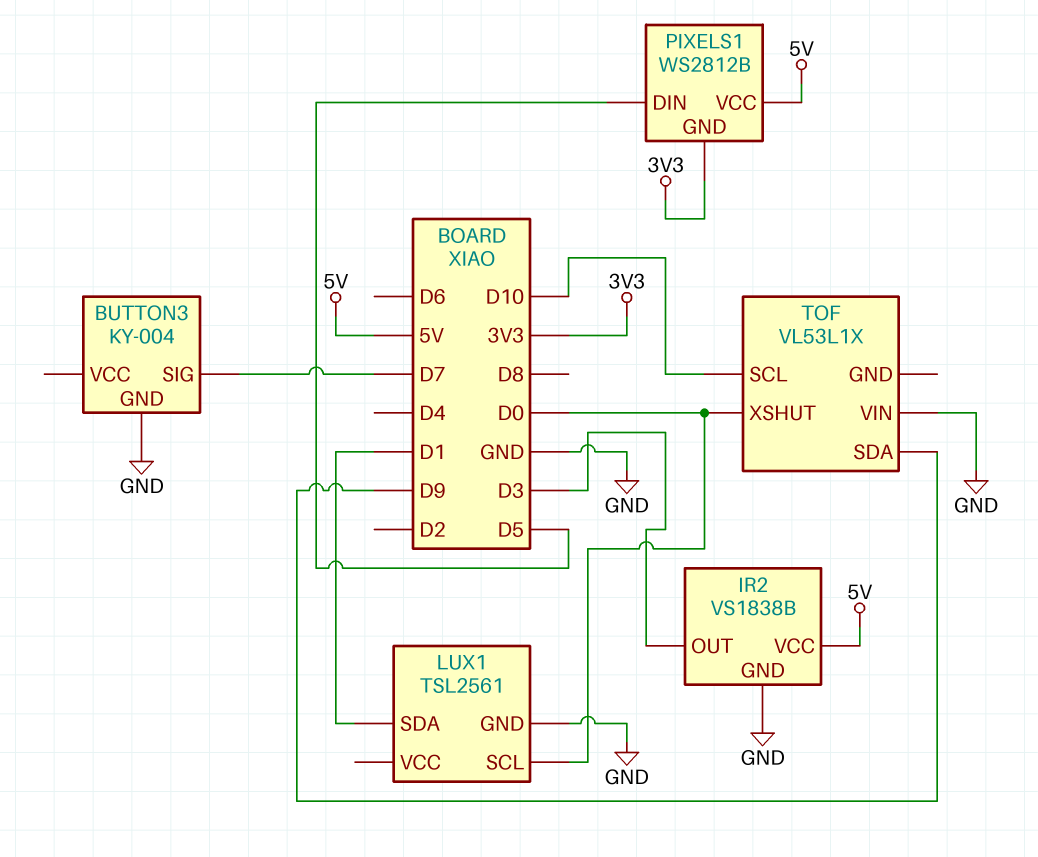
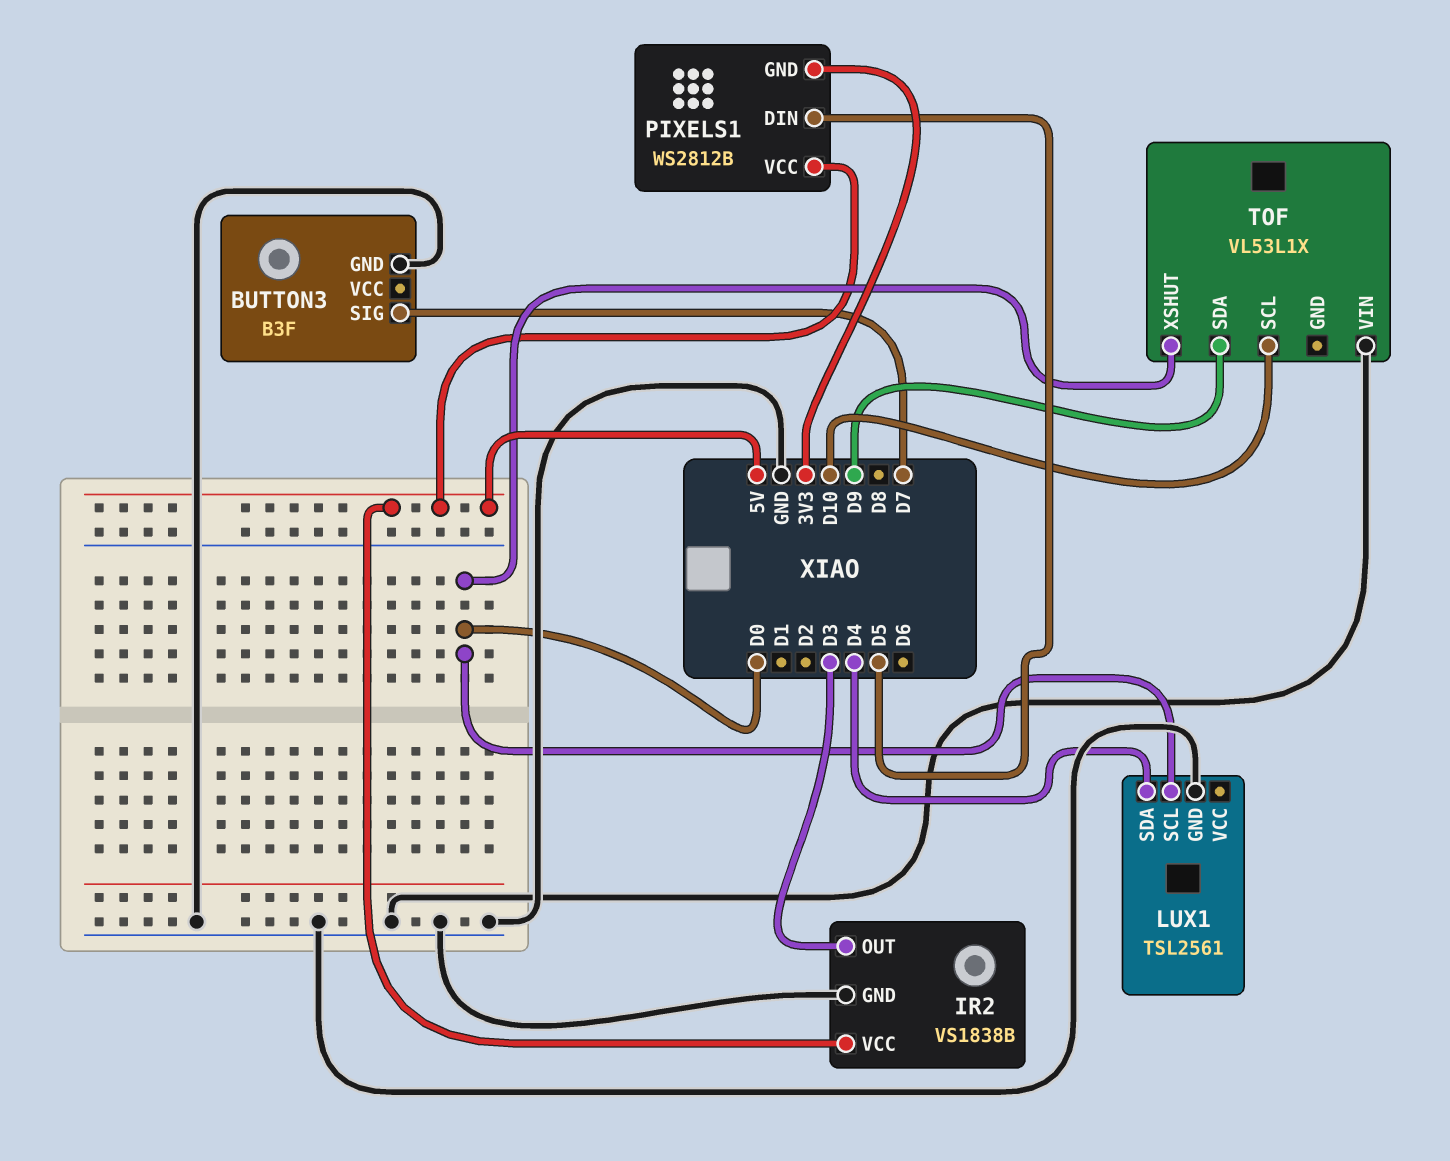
BUTTON3: KY-004 -> B3F
LUX1 pin SDA: D1 -> D4

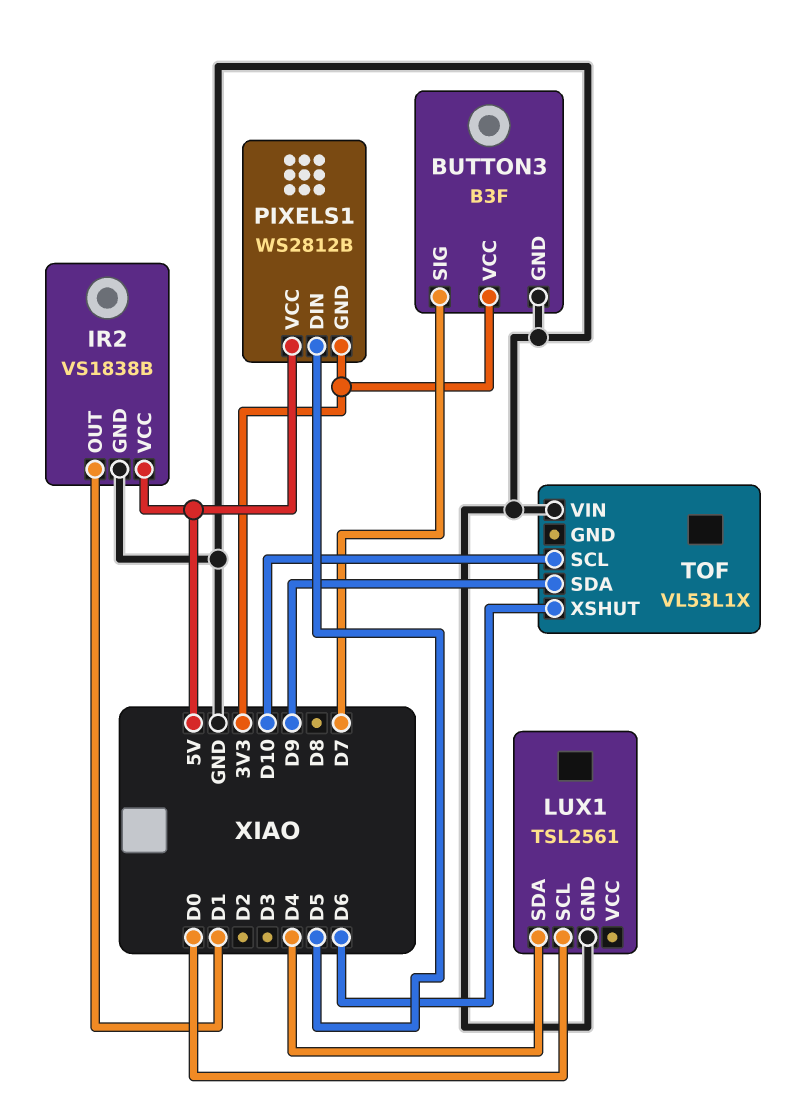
BUTTON3 pin VCC: none -> 3V3
IR2 pin OUT: D3 -> D1
TOF pin XSHUT: D0 -> D6

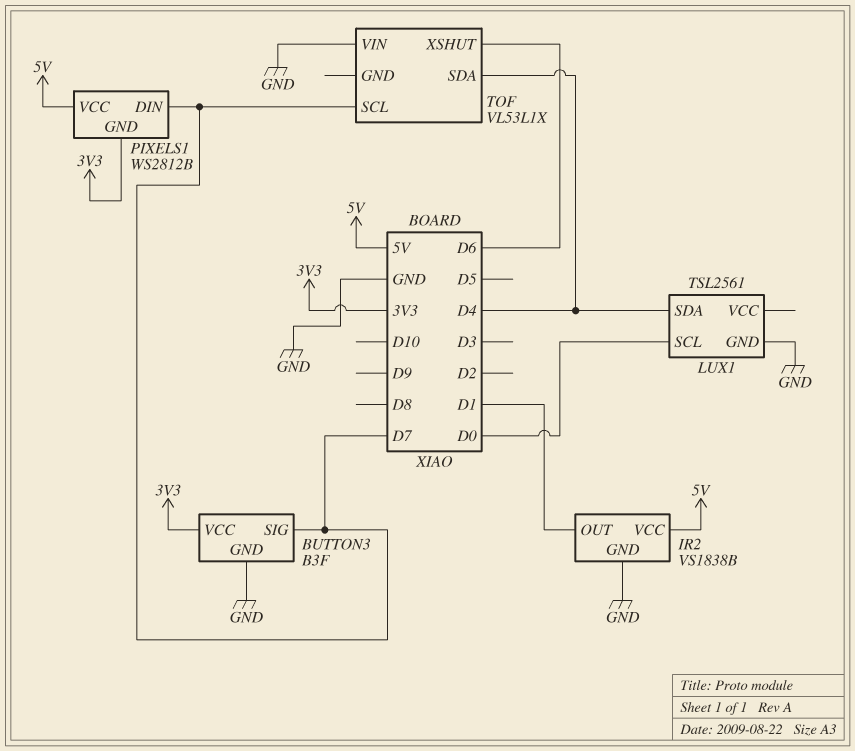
PIXELS1 pin DIN: D5 -> D7
TOF pin SCL: D10 -> D7
TOF pin SDA: D9 -> D4

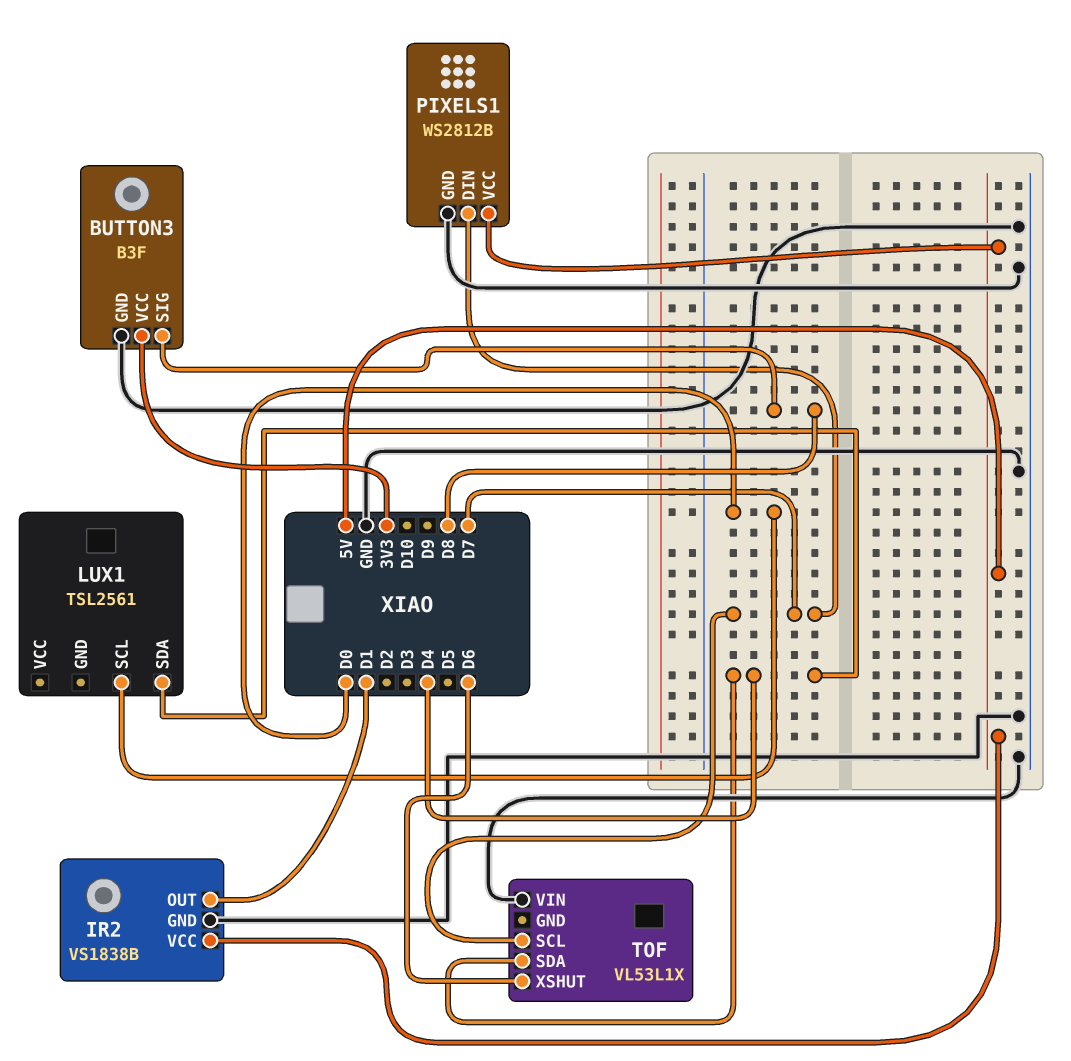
BUTTON3 pin SIG: D7 -> D8
LUX1 pin GND: GND -> none
PIXELS1 pin GND: 3V3 -> GND

